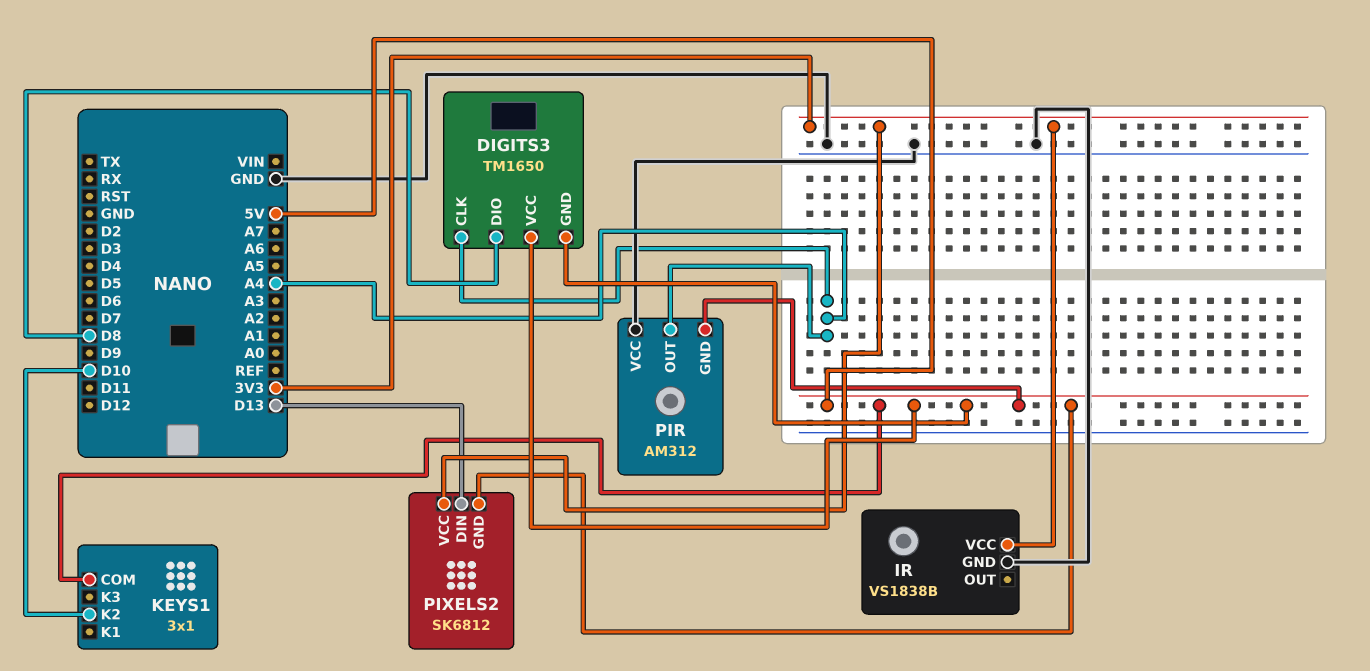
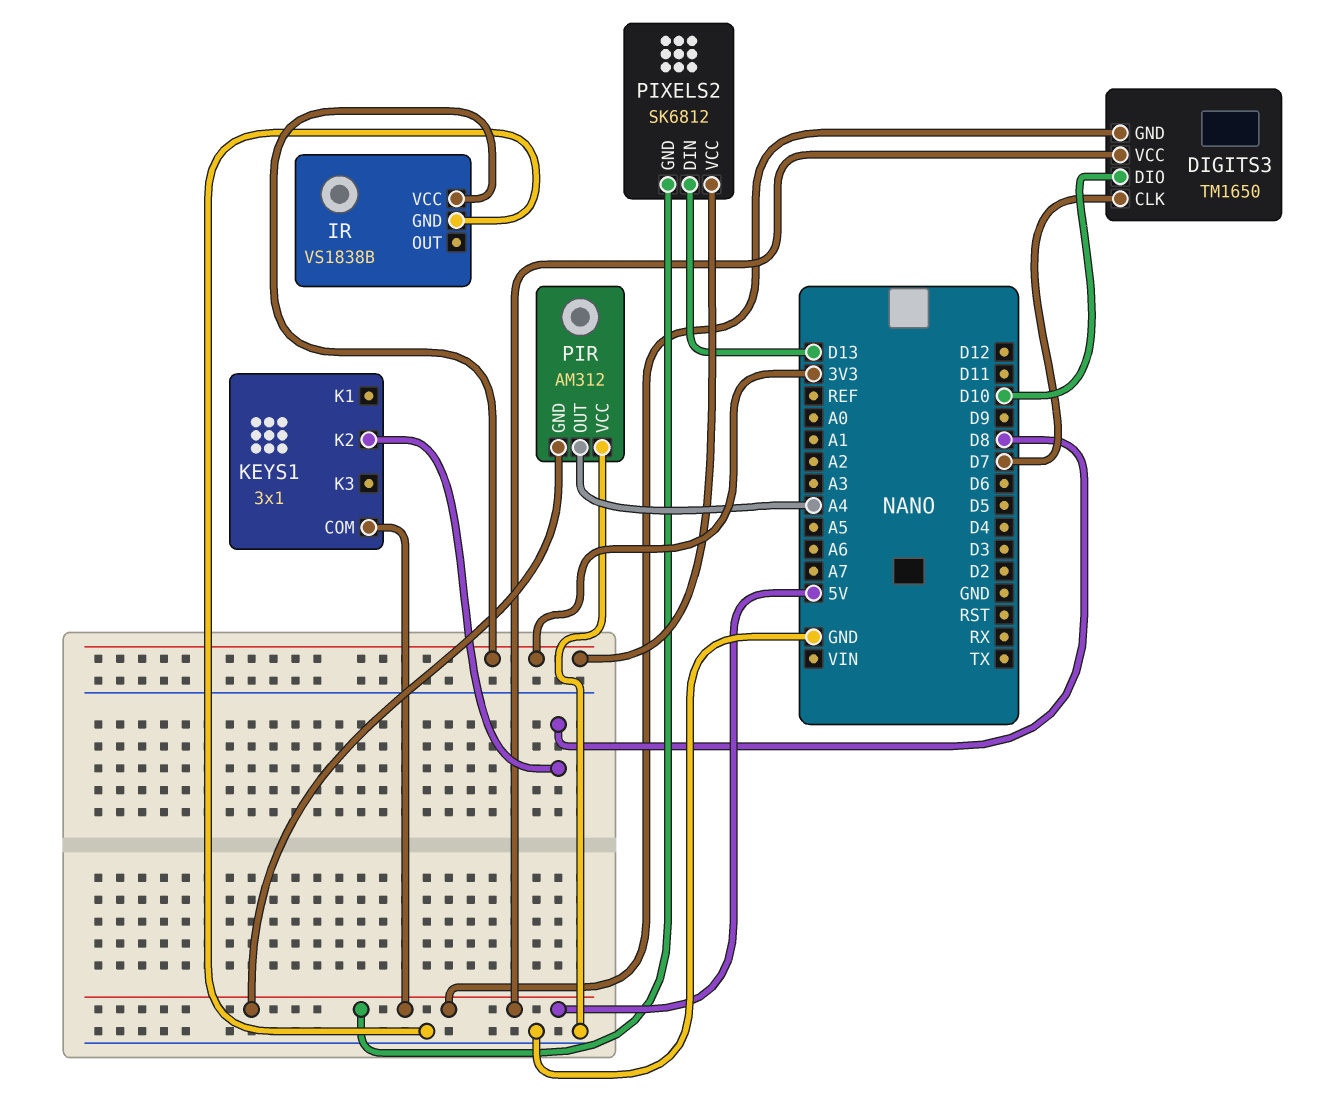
DIGITS3 pin CLK: A4 -> D7
DIGITS3 pin DIO: D8 -> D10
KEYS1 pin K2: D10 -> D8

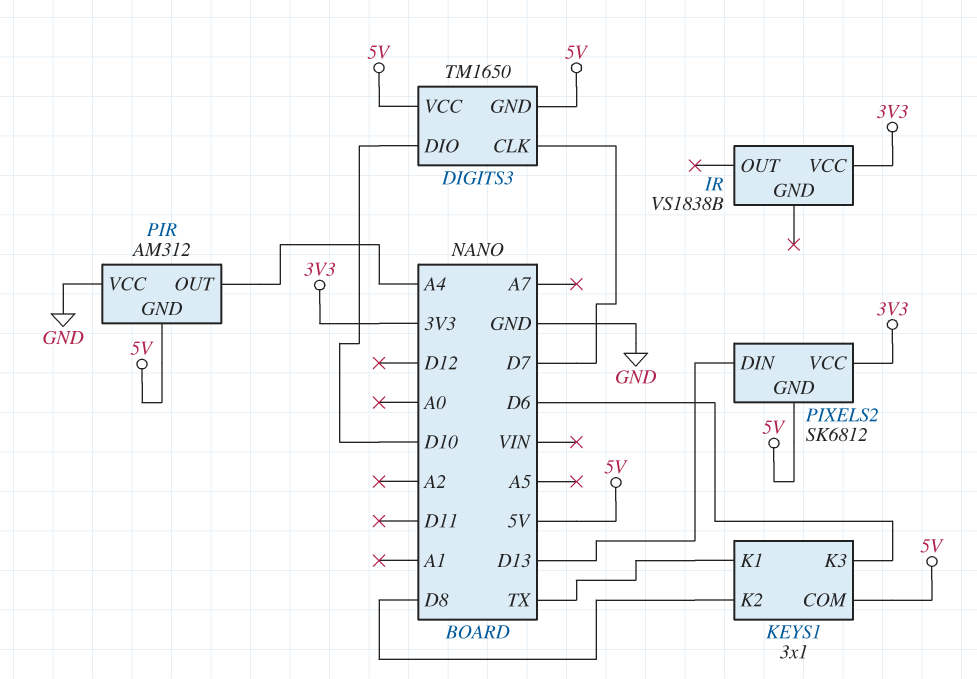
IR pin GND: GND -> none
KEYS1 pin K1: none -> TX
KEYS1 pin K3: none -> D6

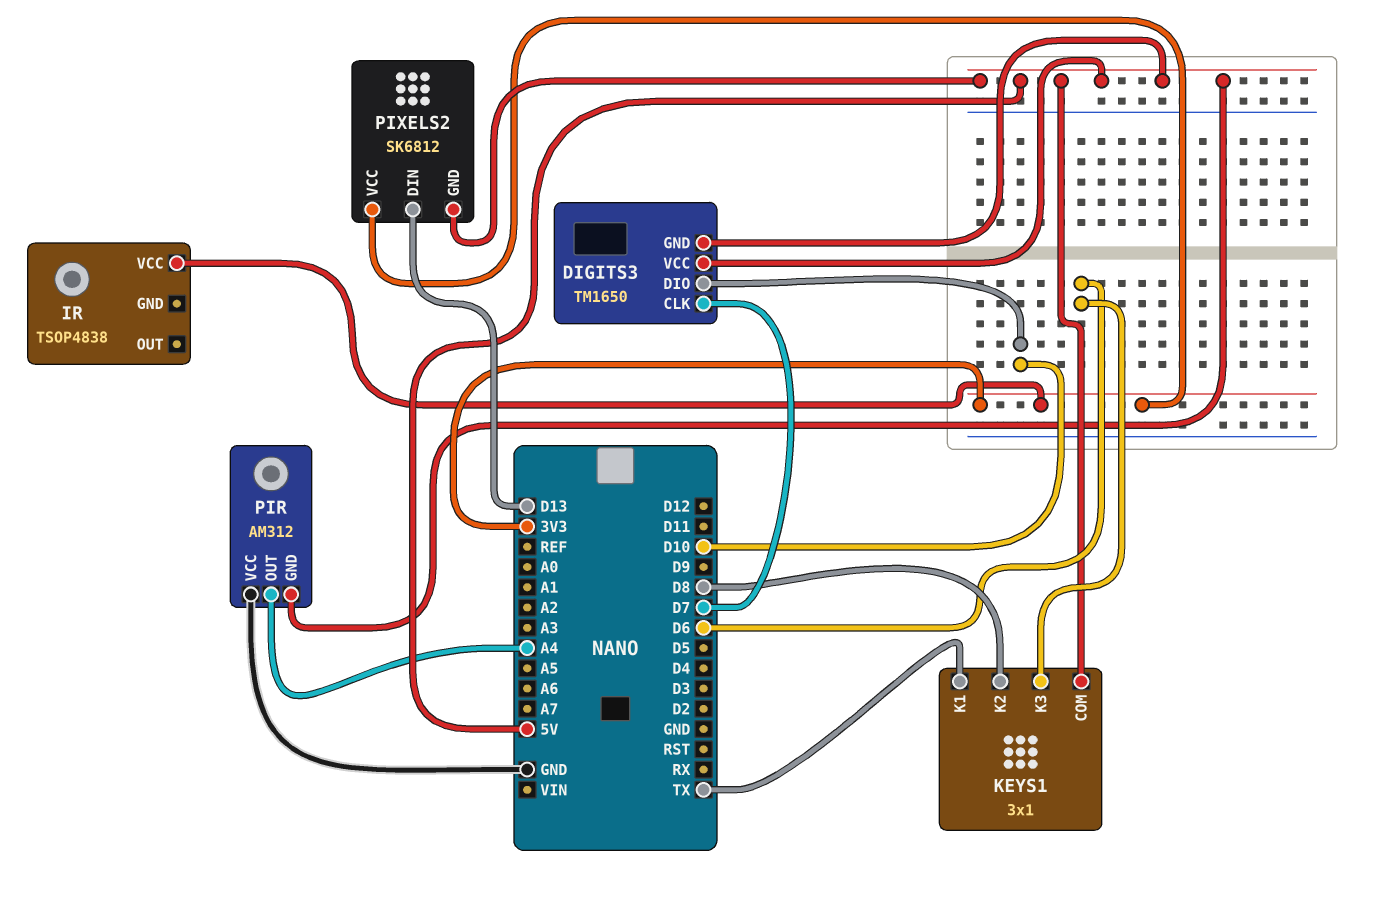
IR: VS1838B -> TSOP4838

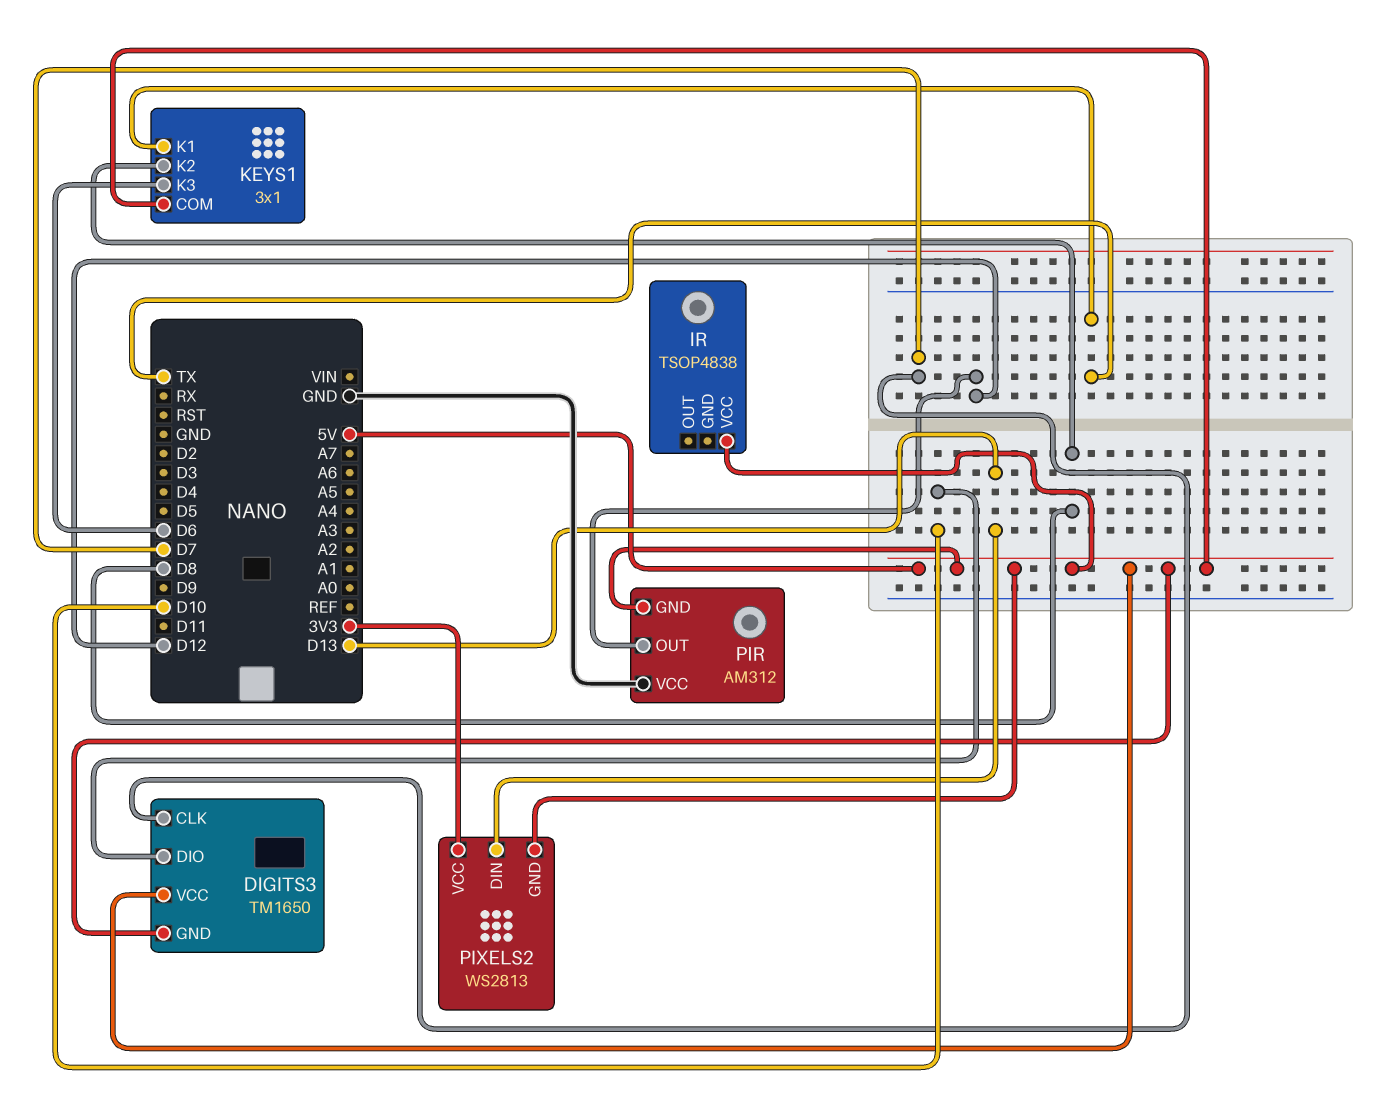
IR pin VCC: 3V3 -> 5V
PIR pin OUT: A4 -> D12
PIXELS2: SK6812 -> WS2813

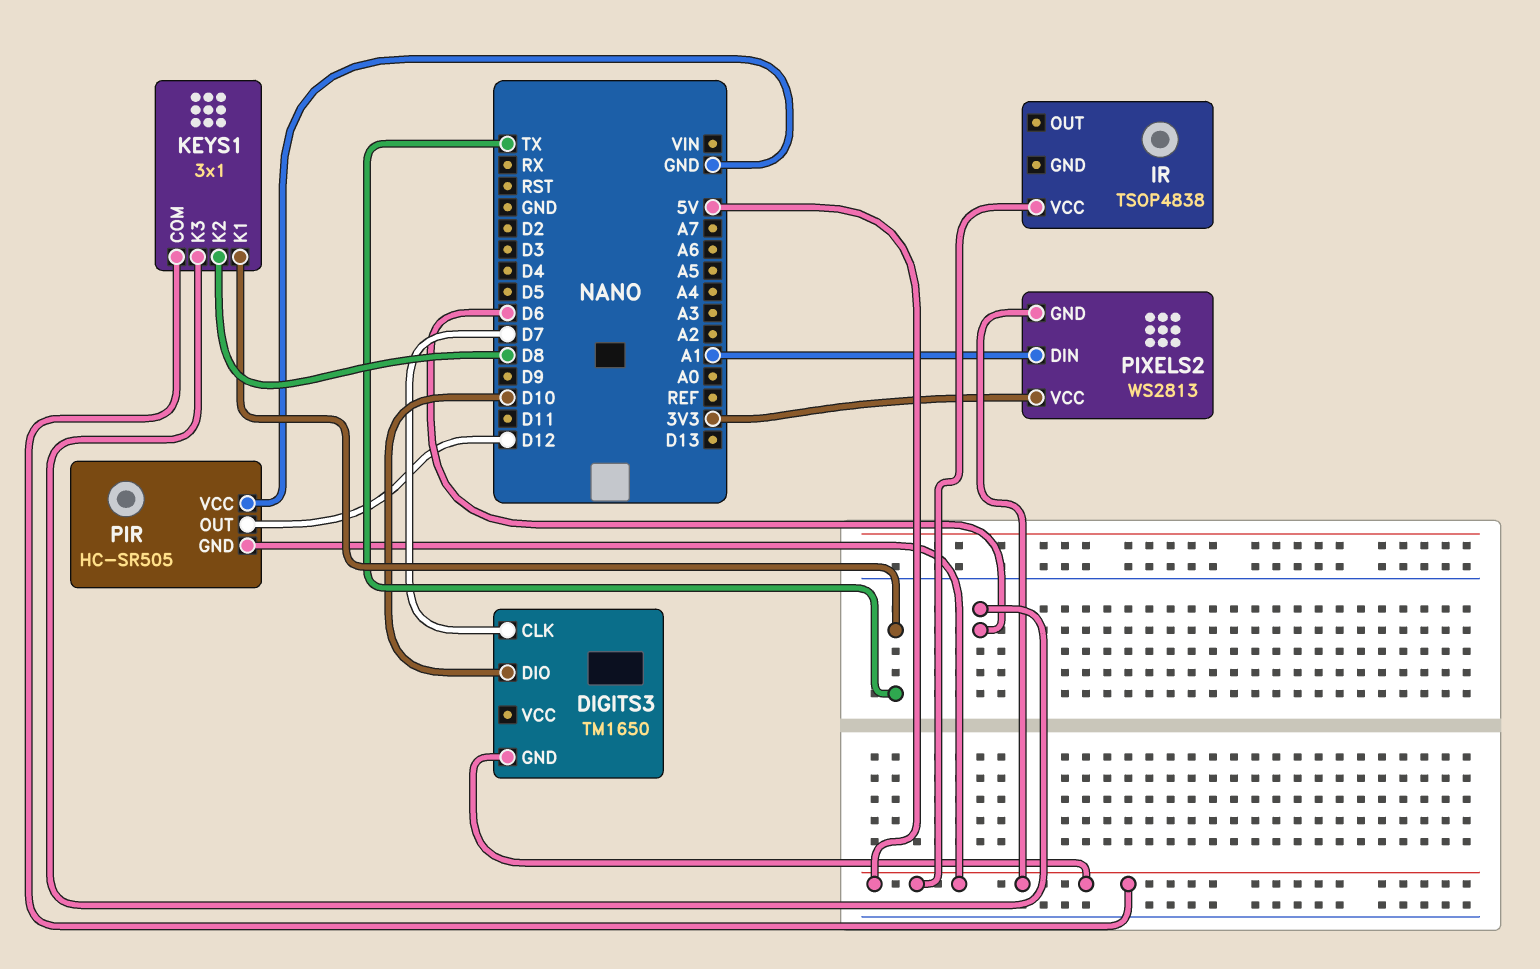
DIGITS3 pin VCC: 5V -> none
PIR: AM312 -> HC-SR505
PIXELS2 pin DIN: D13 -> A1

